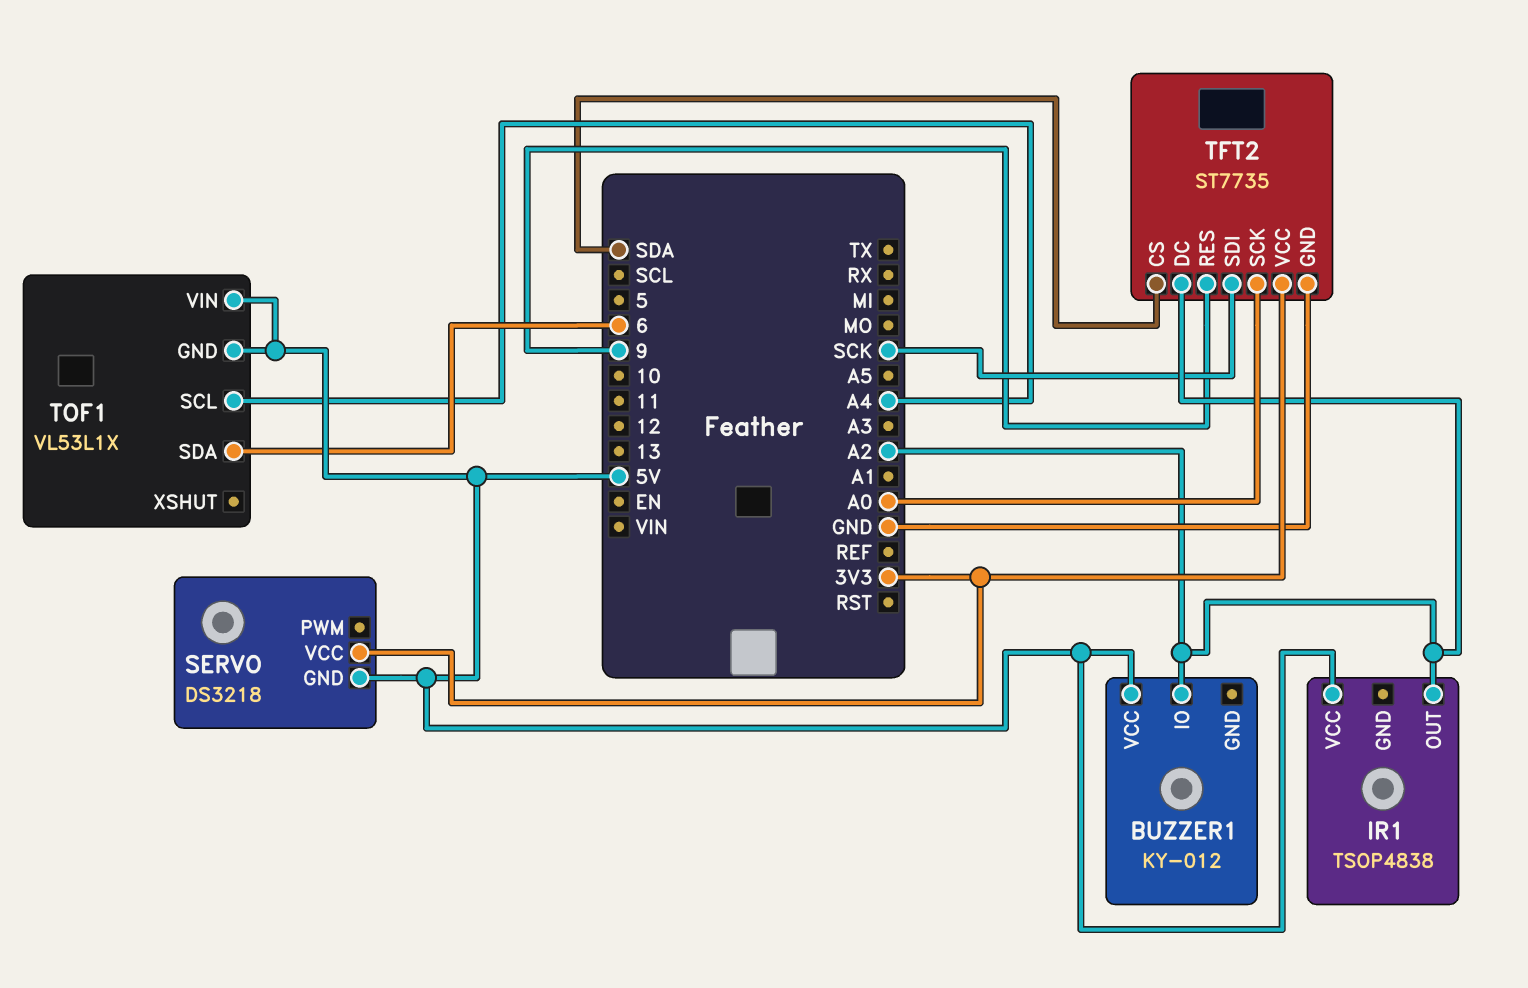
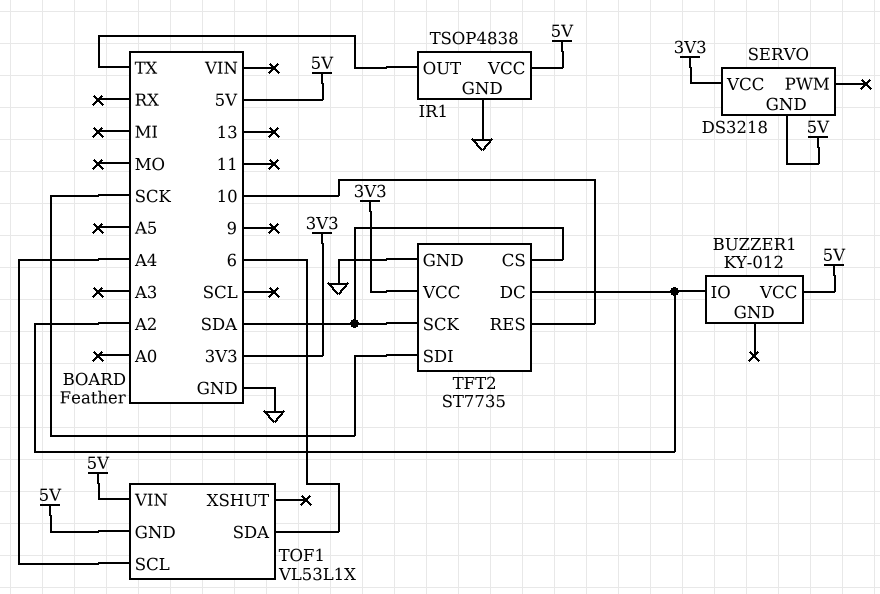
IR1 pin GND: none -> GND
IR1 pin OUT: A2 -> TX
TFT2 pin RES: 9 -> 10
TFT2 pin SCK: A0 -> SDA

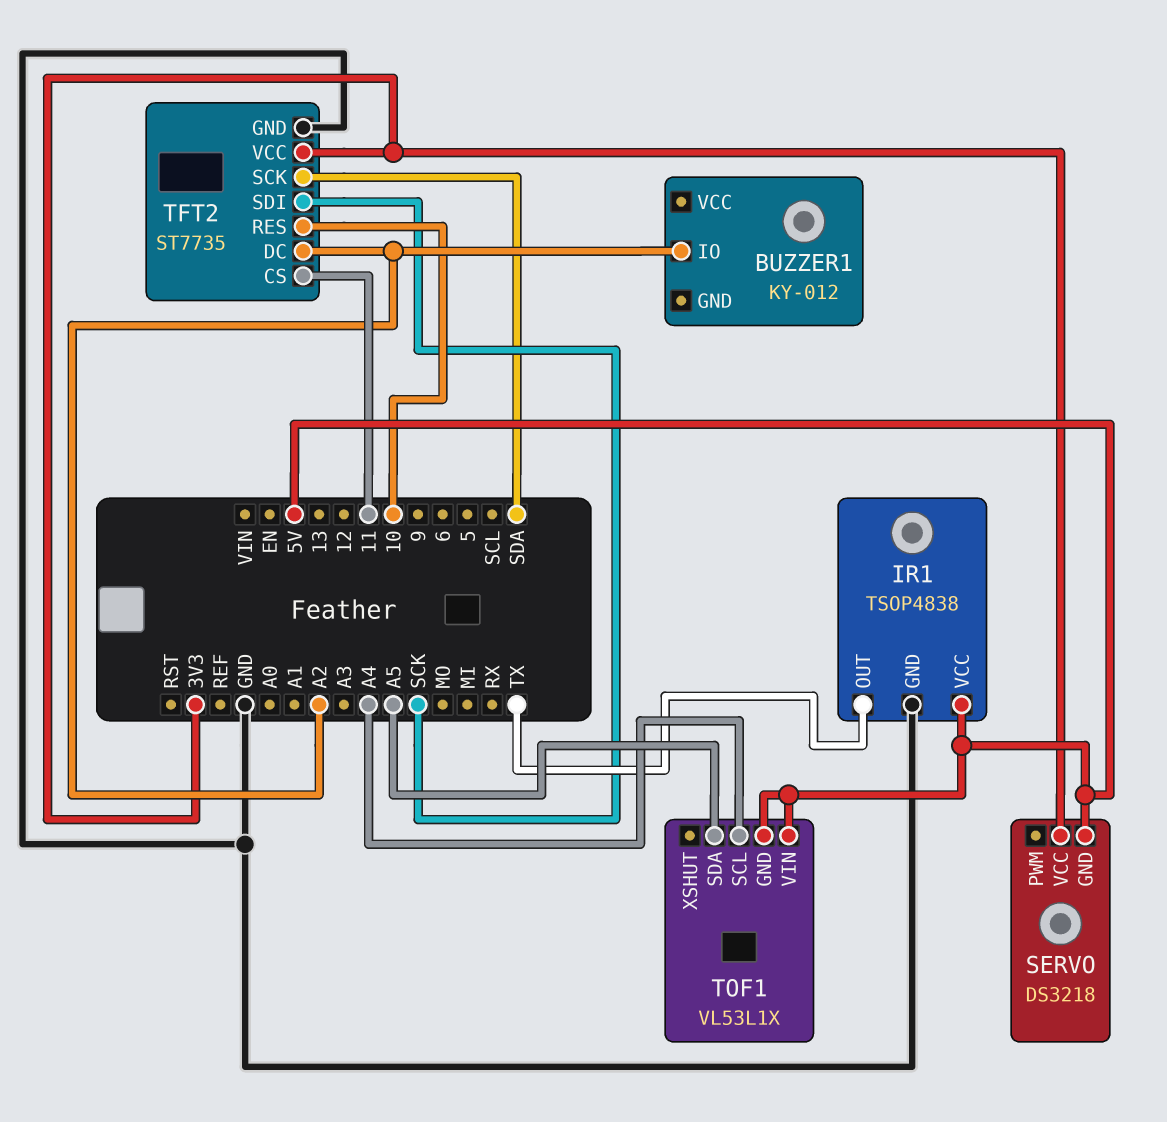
BUZZER1 pin VCC: 5V -> none
TFT2 pin CS: SDA -> 11
TOF1 pin SDA: 6 -> A5

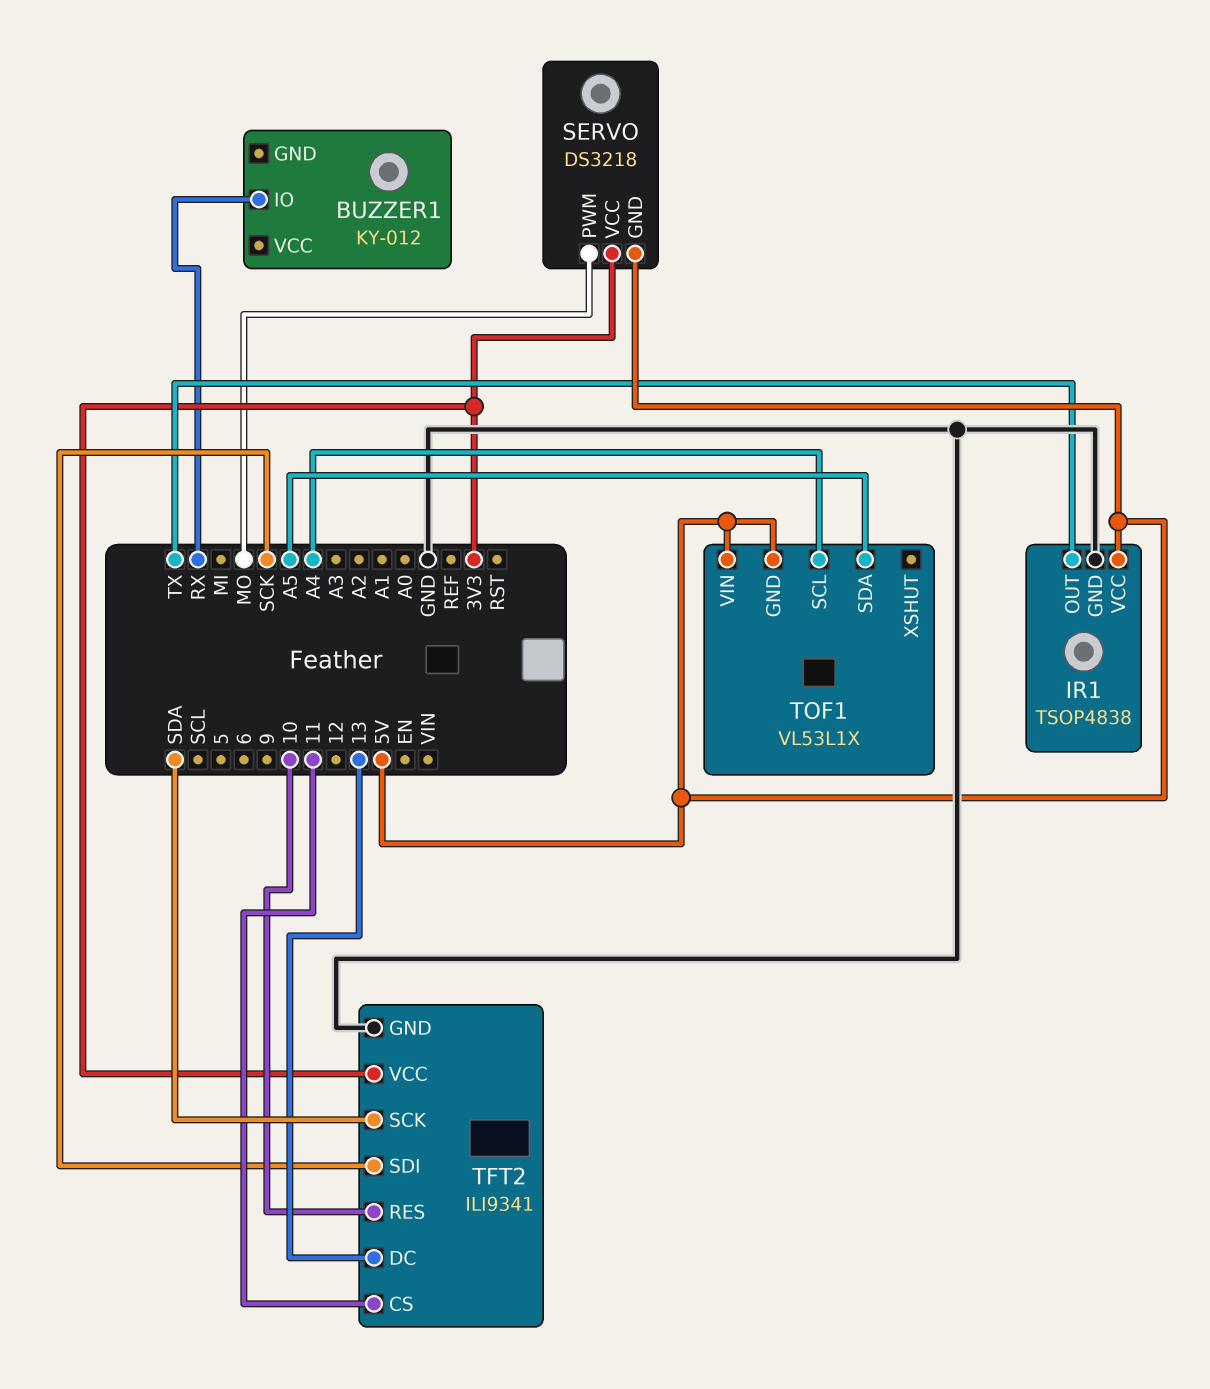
BUZZER1 pin IO: A2 -> RX
SERVO pin PWM: none -> MO
TFT2: ST7735 -> ILI9341
TFT2 pin DC: A2 -> 13

